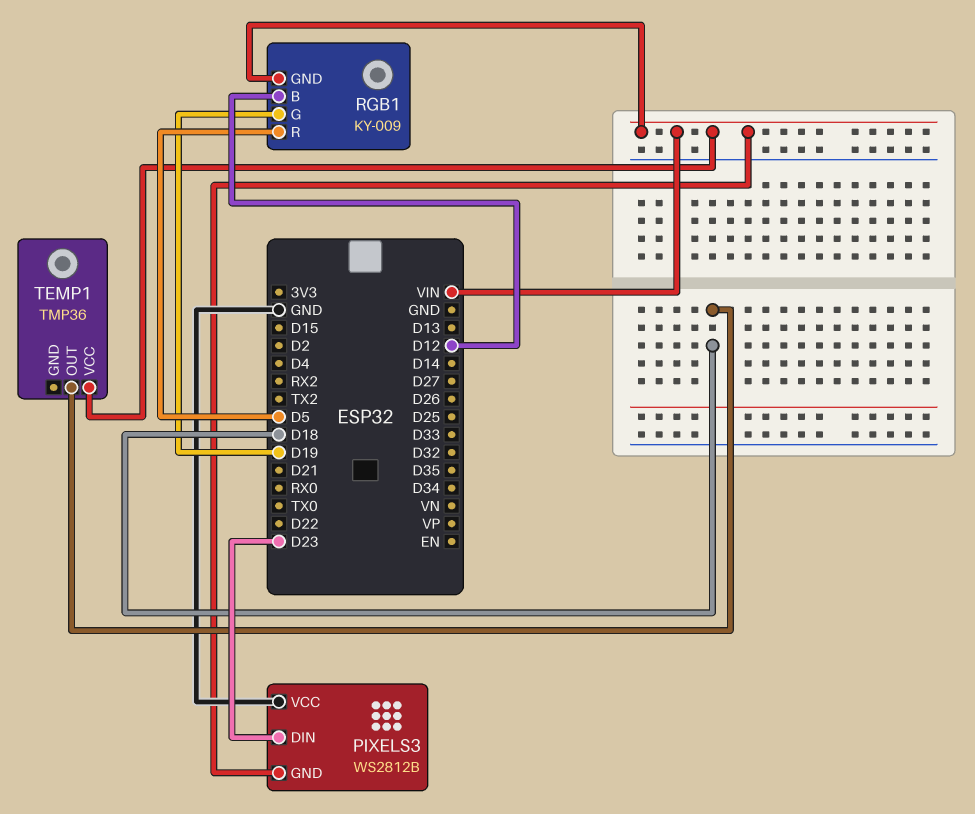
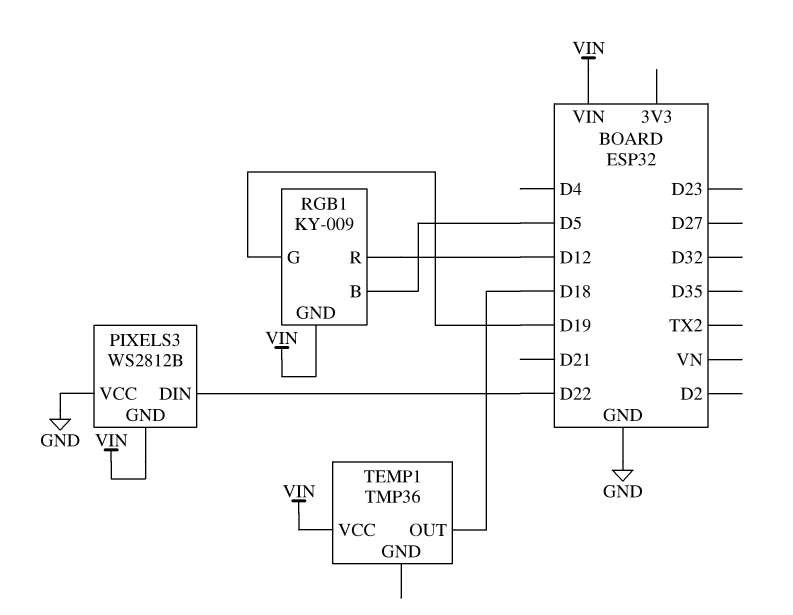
PIXELS3 pin DIN: D23 -> D22
RGB1 pin B: D12 -> D5
RGB1 pin R: D5 -> D12

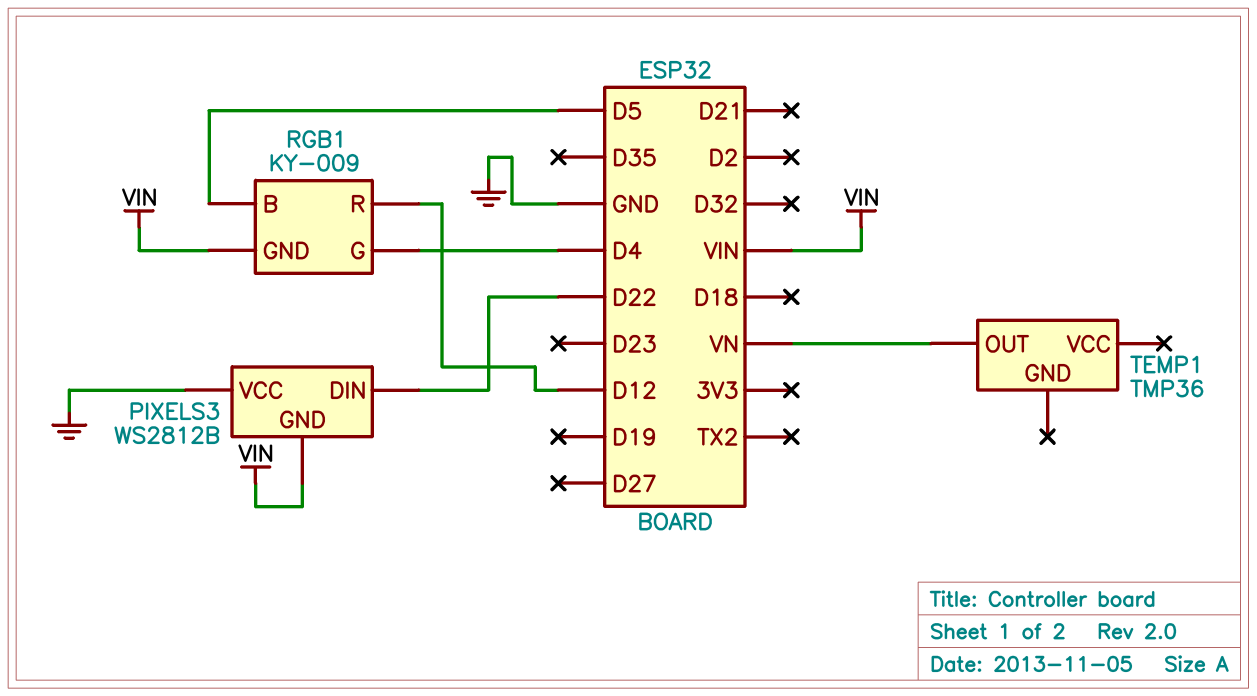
RGB1 pin G: D19 -> D4
TEMP1 pin OUT: D18 -> VN
TEMP1 pin VCC: VIN -> none

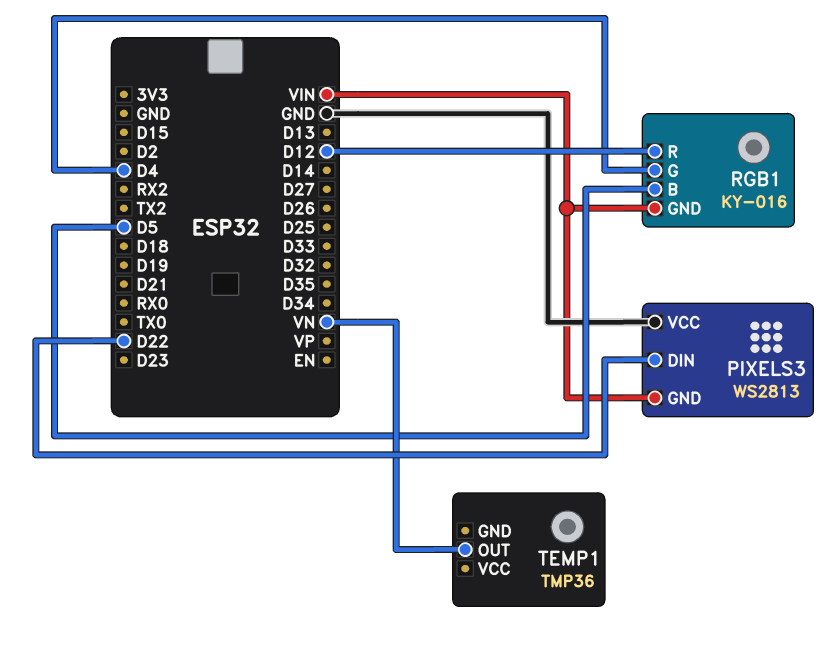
PIXELS3: WS2812B -> WS2813
RGB1: KY-009 -> KY-016

